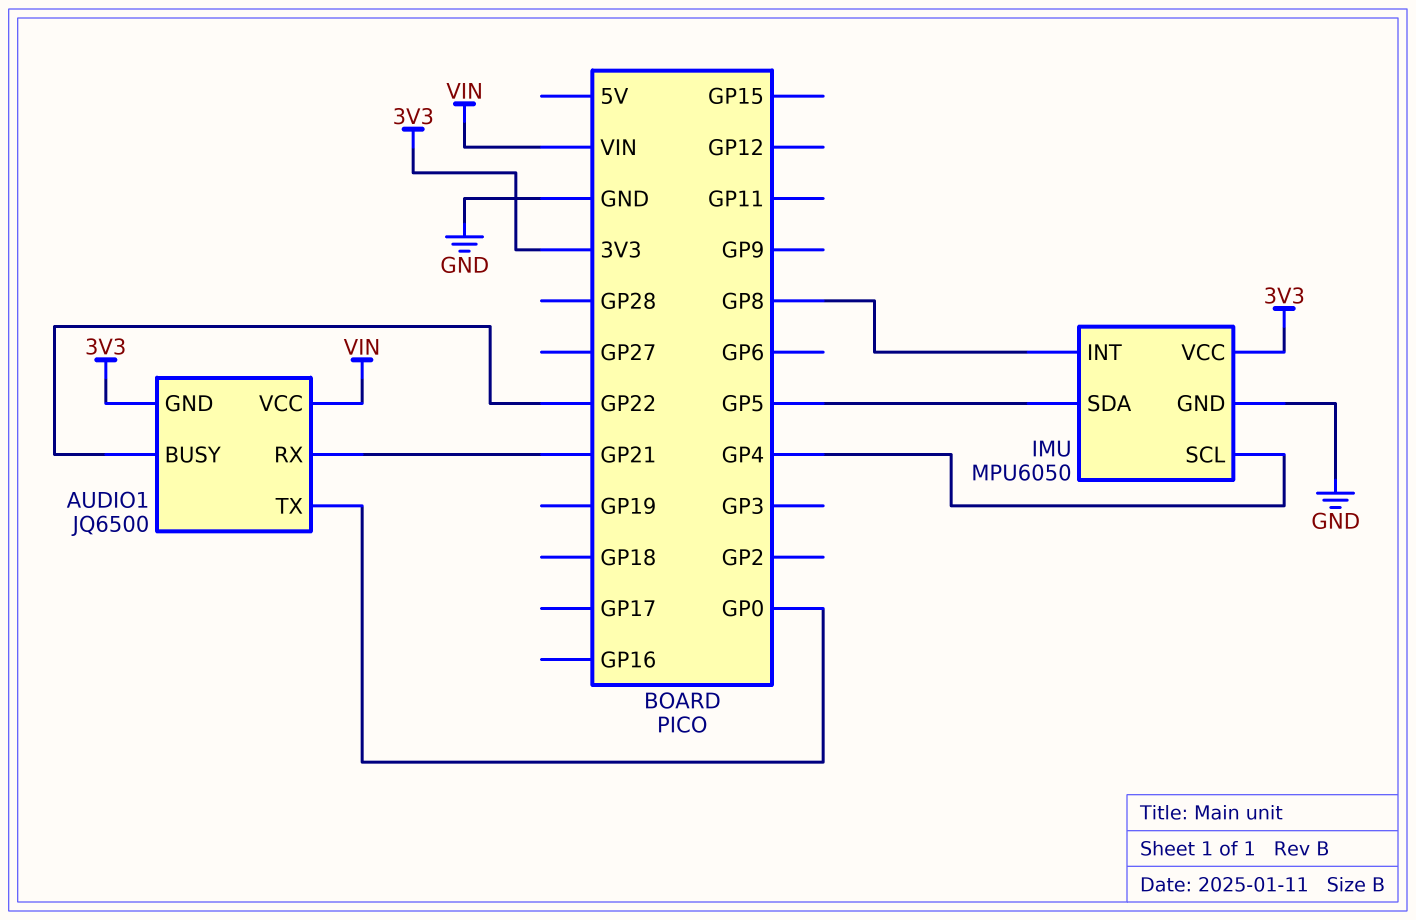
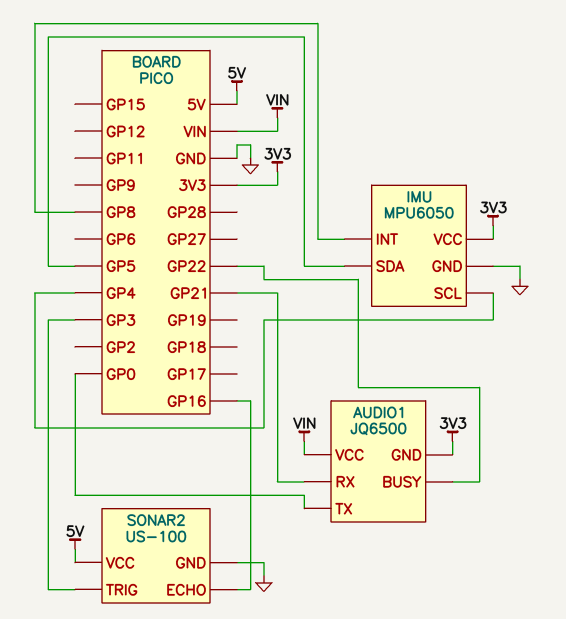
SONAR2: none -> US-100
SONAR2 pin ECHO: none -> GP16
SONAR2 pin GND: none -> GND
SONAR2 pin TRIG: none -> GP3
SONAR2 pin VCC: none -> 5V

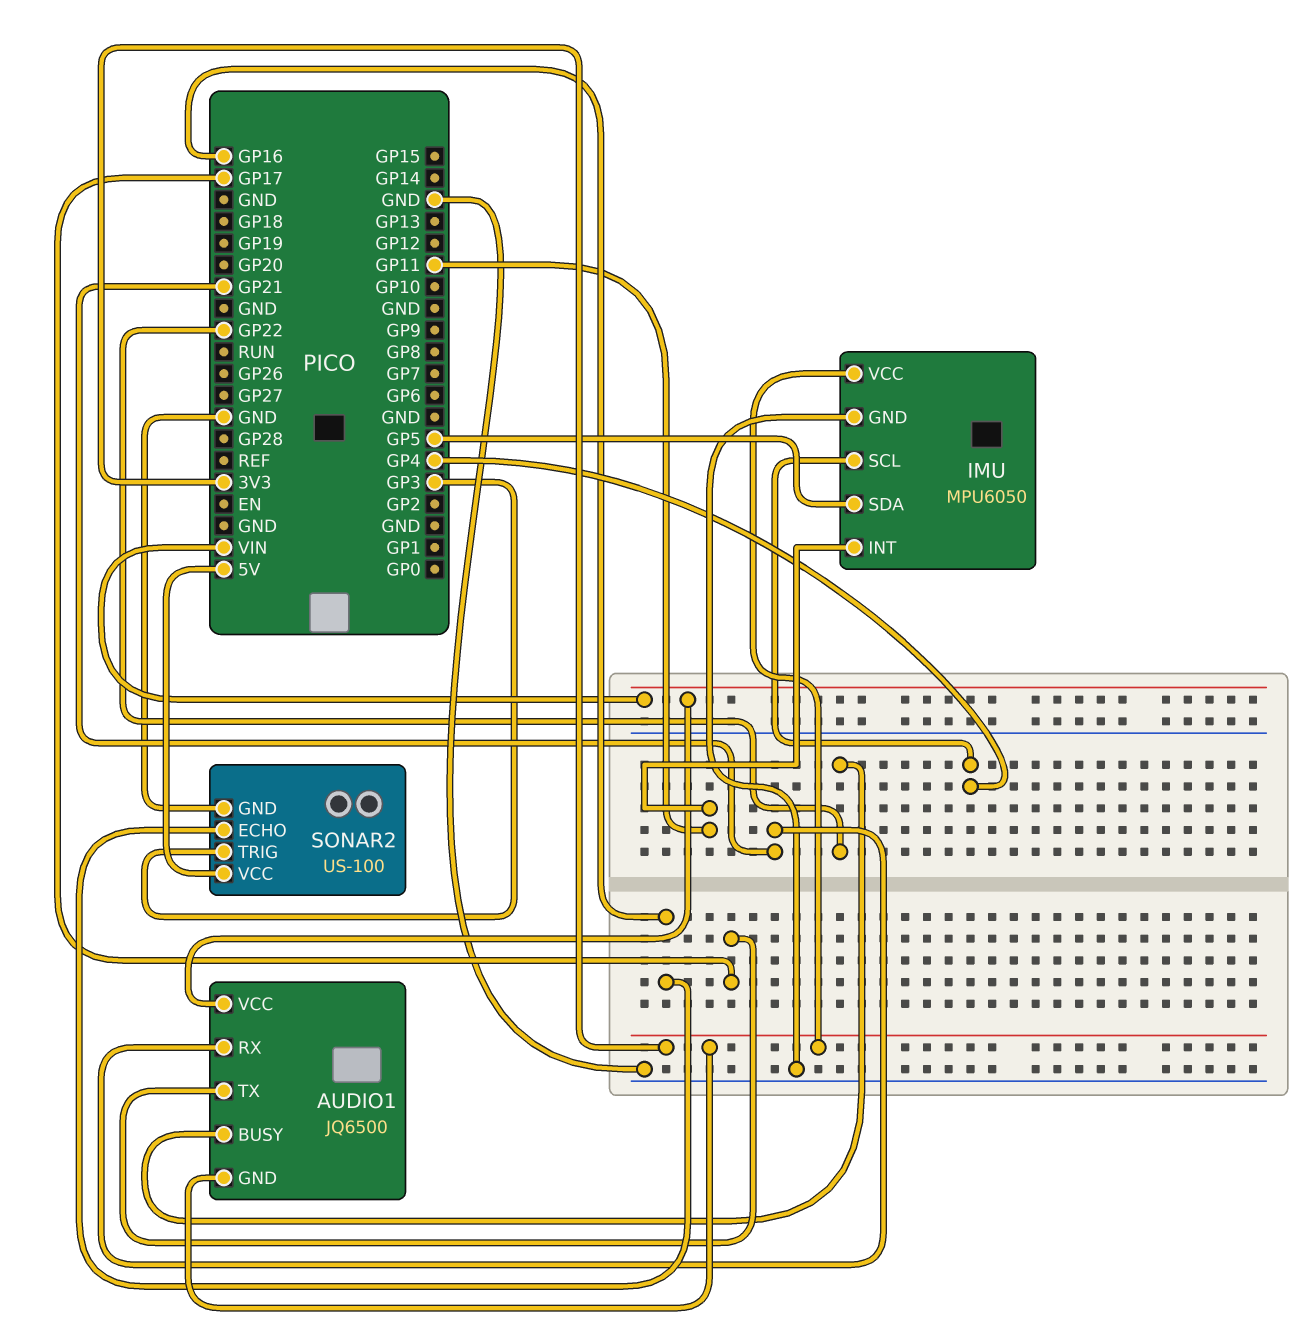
AUDIO1 pin TX: GP0 -> GP17
IMU pin INT: GP8 -> GP11

